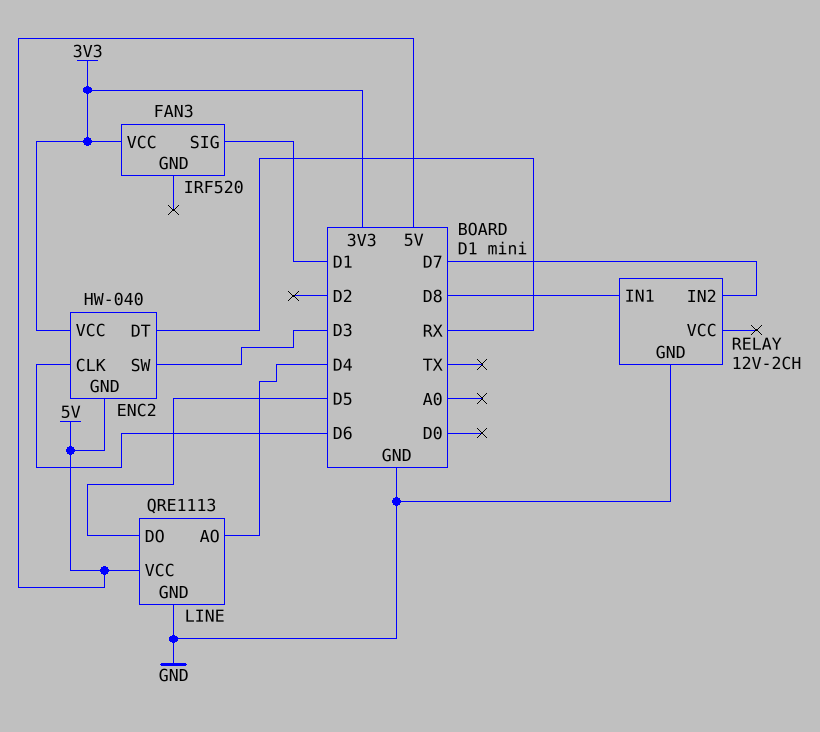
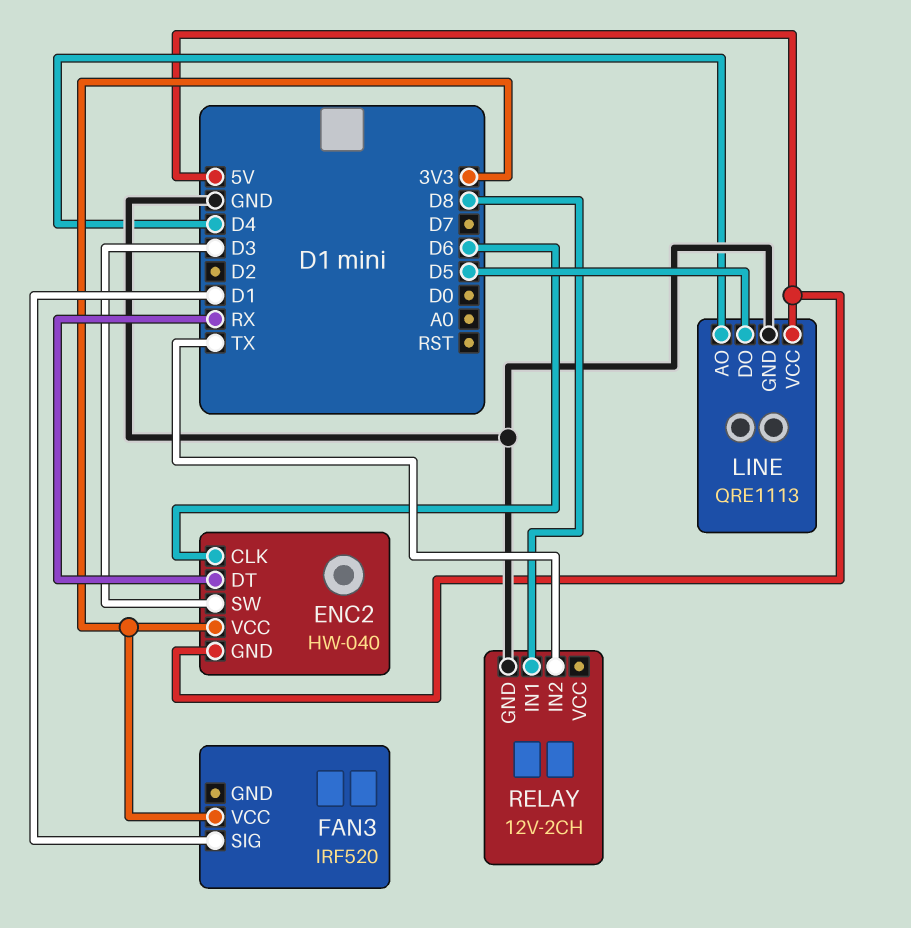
RELAY pin IN2: D7 -> TX

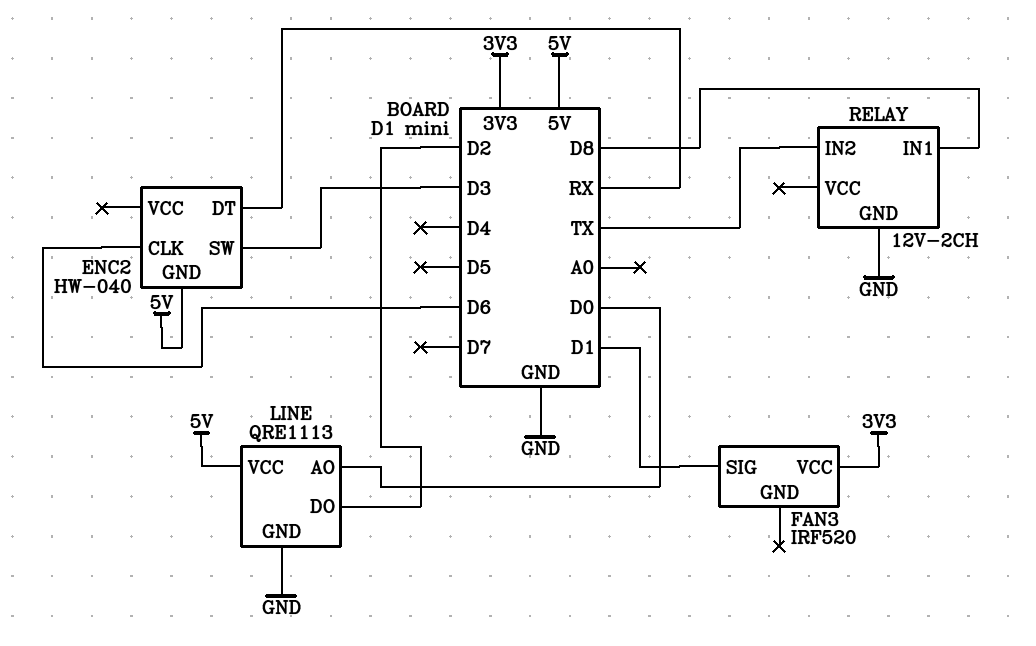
ENC2 pin VCC: 3V3 -> none
LINE pin AO: D4 -> D0
LINE pin DO: D5 -> D2

